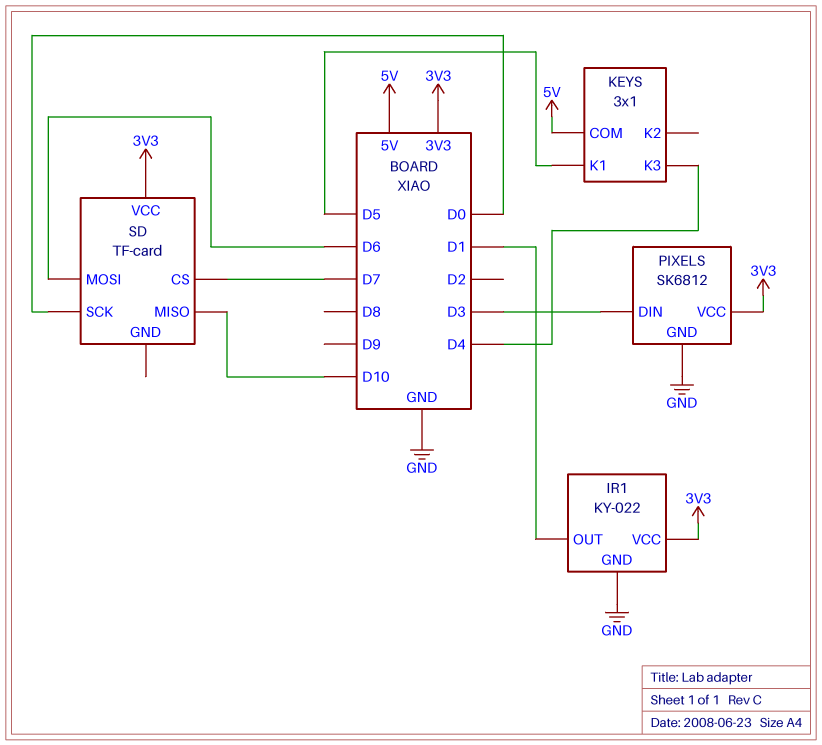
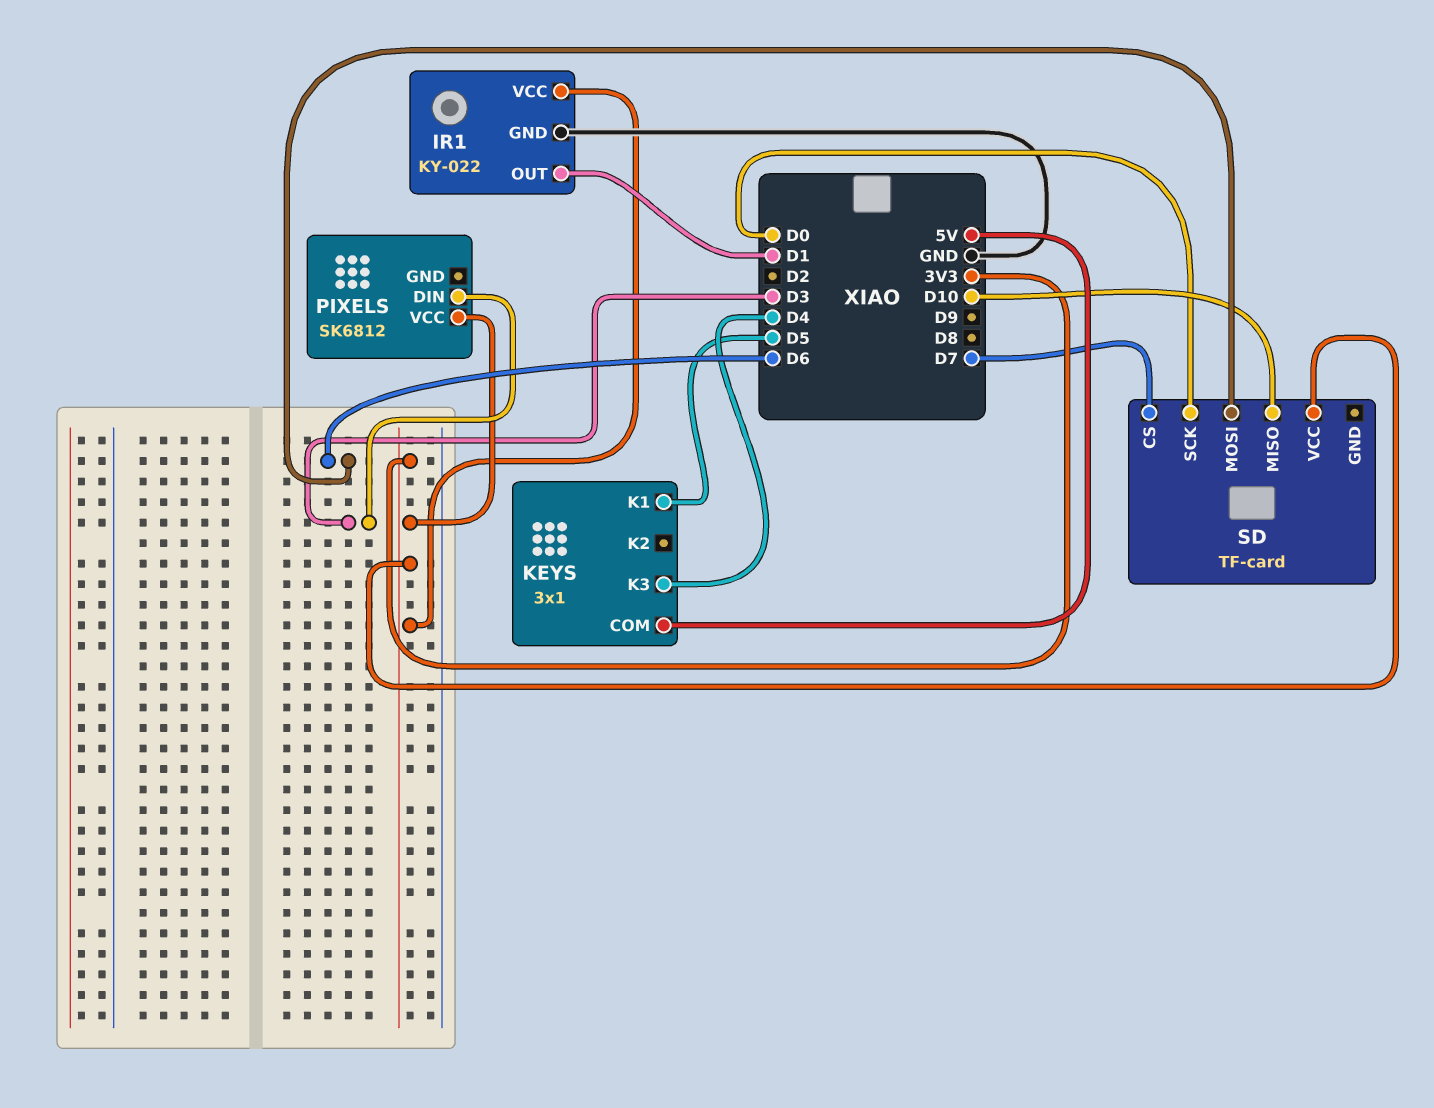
PIXELS pin GND: GND -> none

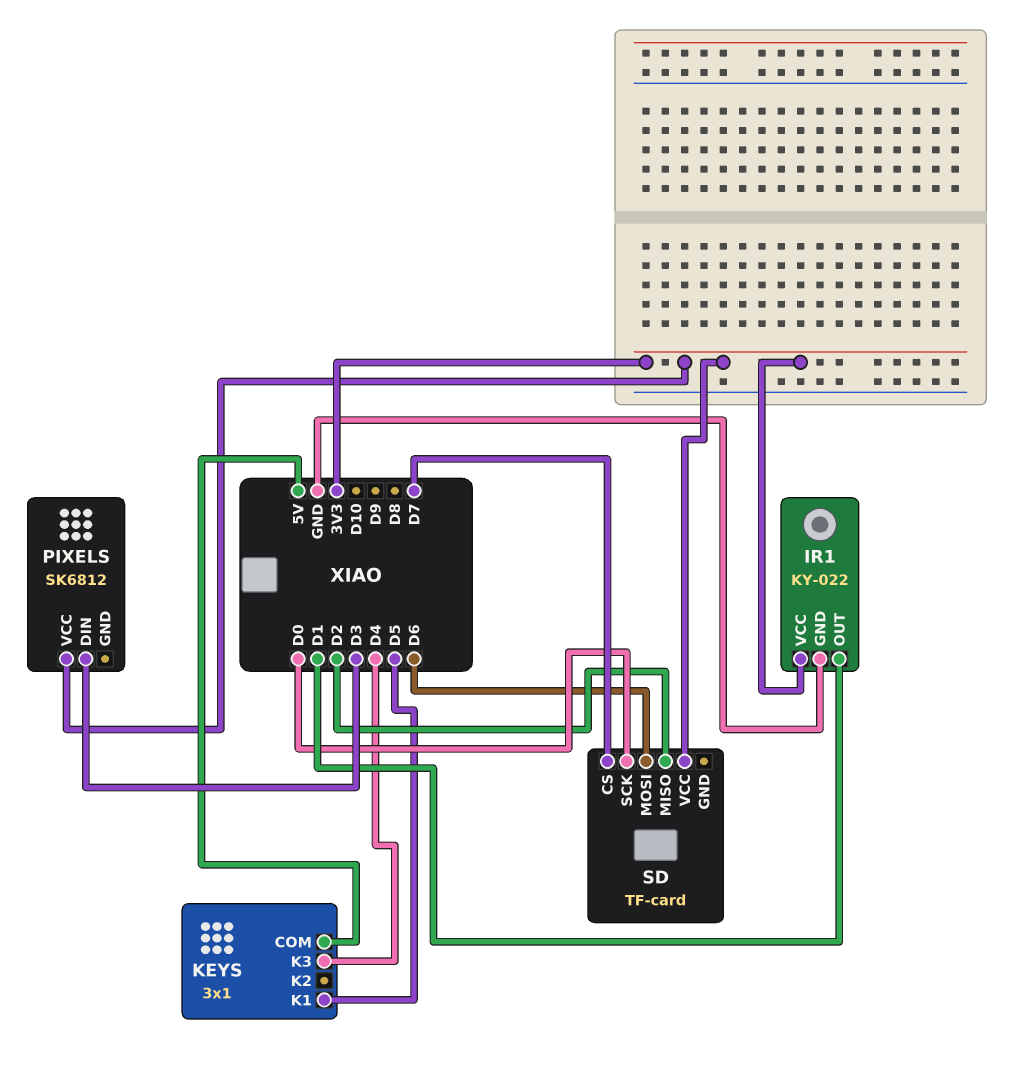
SD pin MISO: D10 -> D2

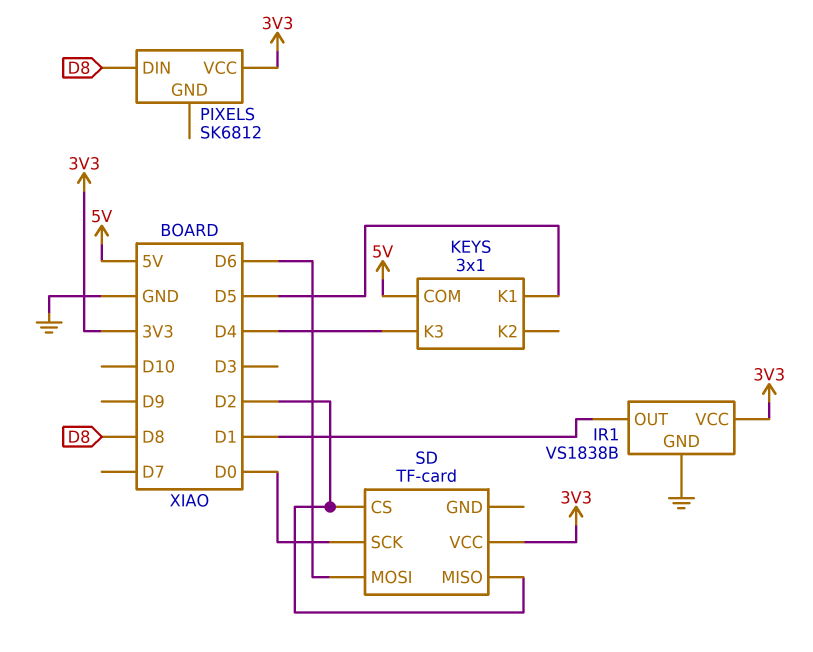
IR1: KY-022 -> VS1838B
PIXELS pin DIN: D3 -> D8
SD pin CS: D7 -> D2

